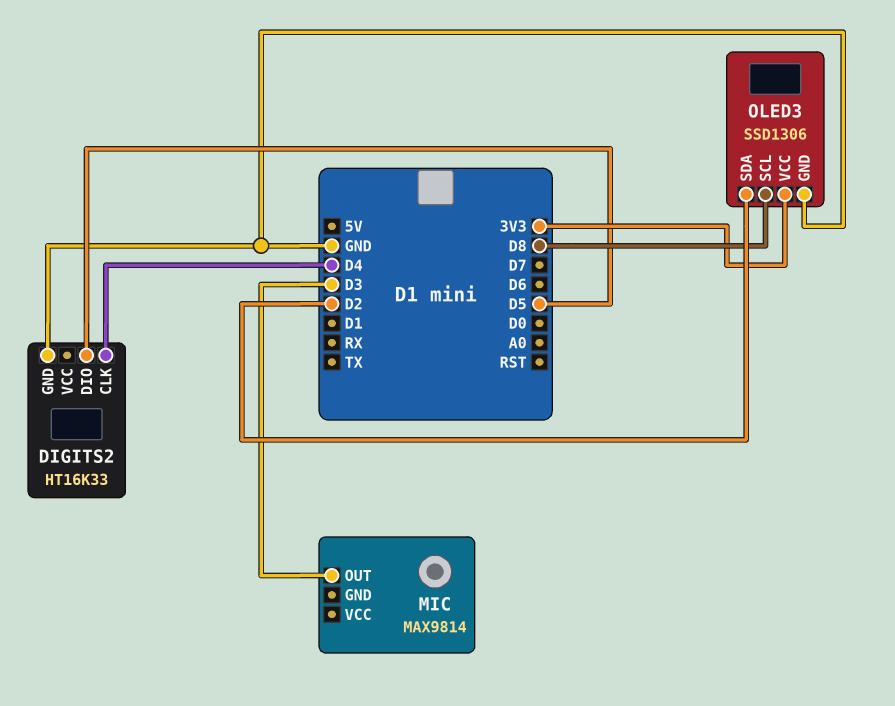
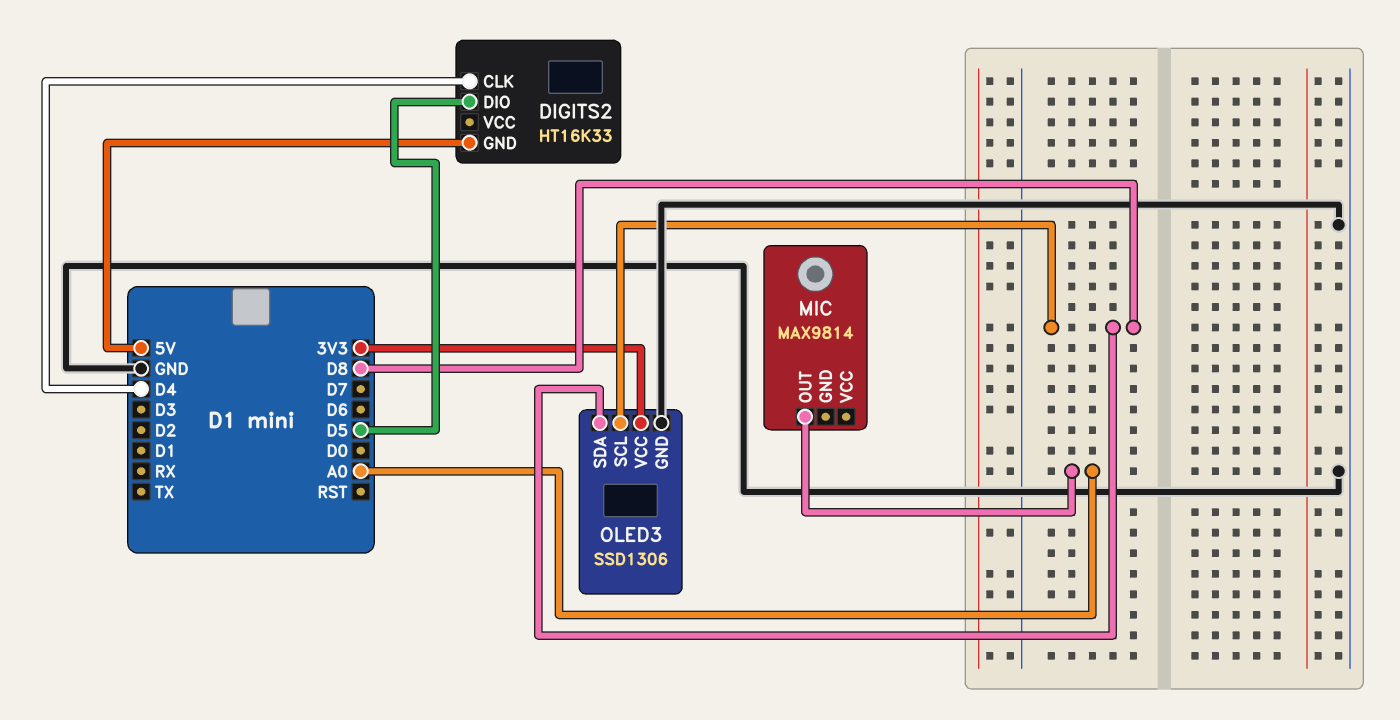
DIGITS2 pin GND: GND -> 5V
MIC pin OUT: D3 -> A0
OLED3 pin SDA: D2 -> D8

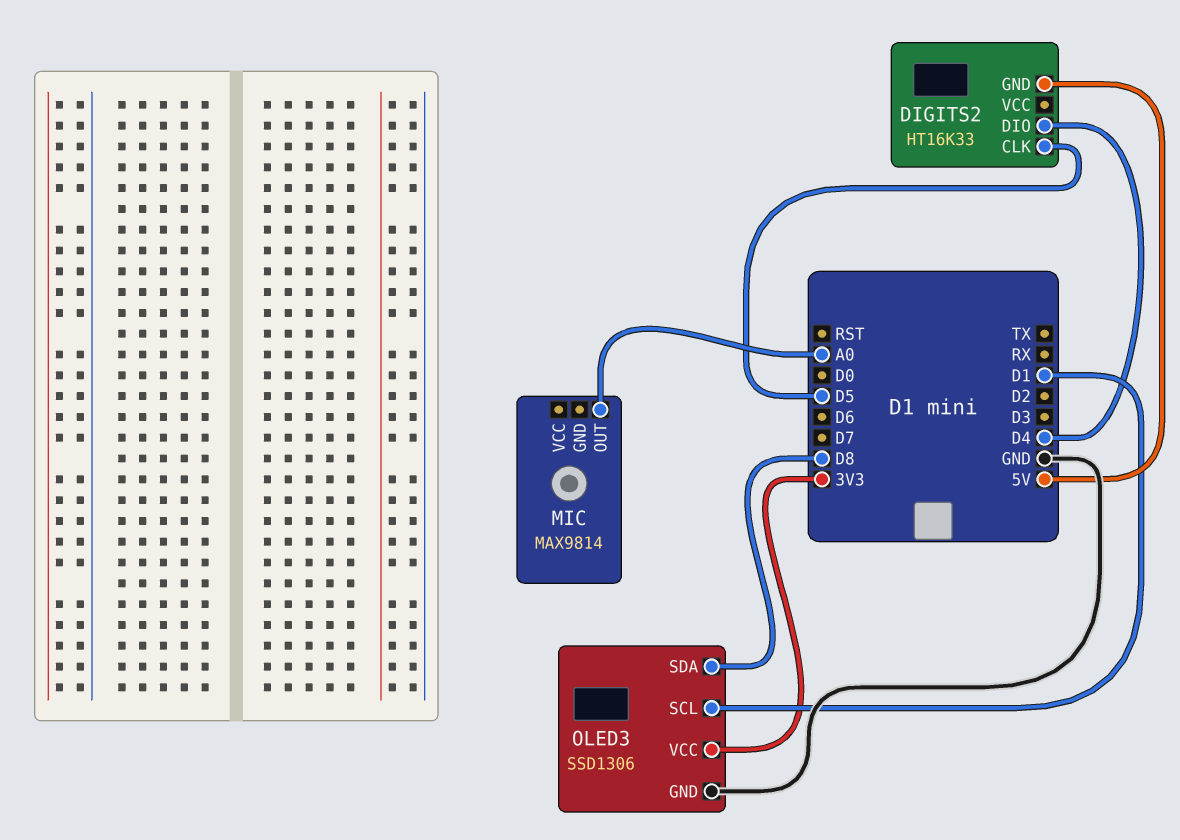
DIGITS2 pin CLK: D4 -> D5
DIGITS2 pin DIO: D5 -> D4
OLED3 pin SCL: D8 -> D1

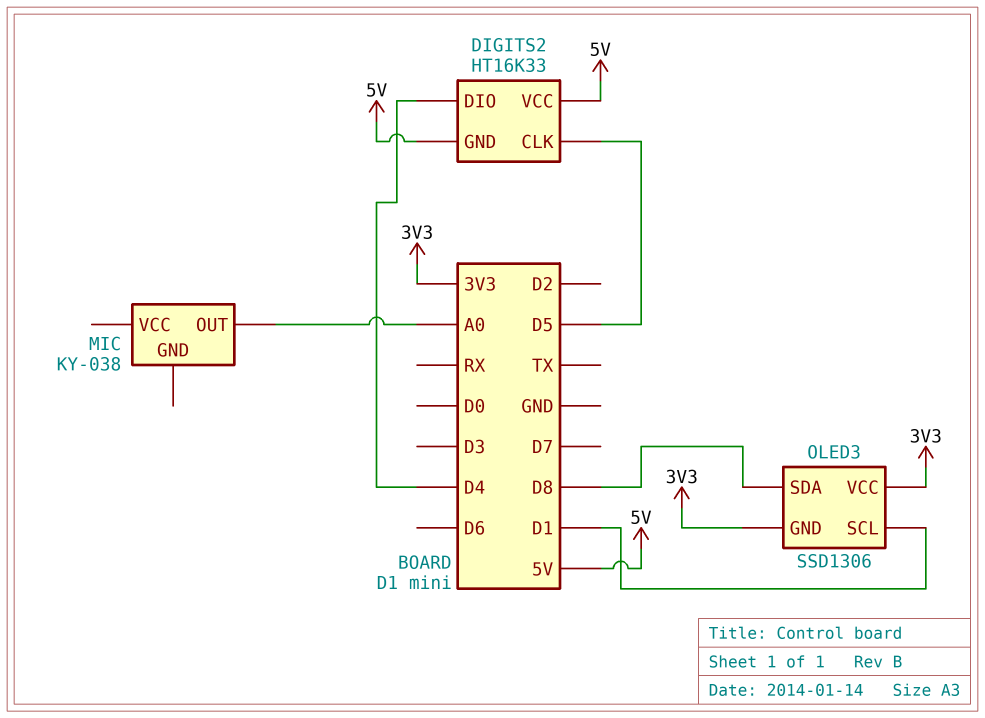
DIGITS2 pin VCC: none -> 5V
MIC: MAX9814 -> KY-038
OLED3 pin GND: GND -> 3V3

